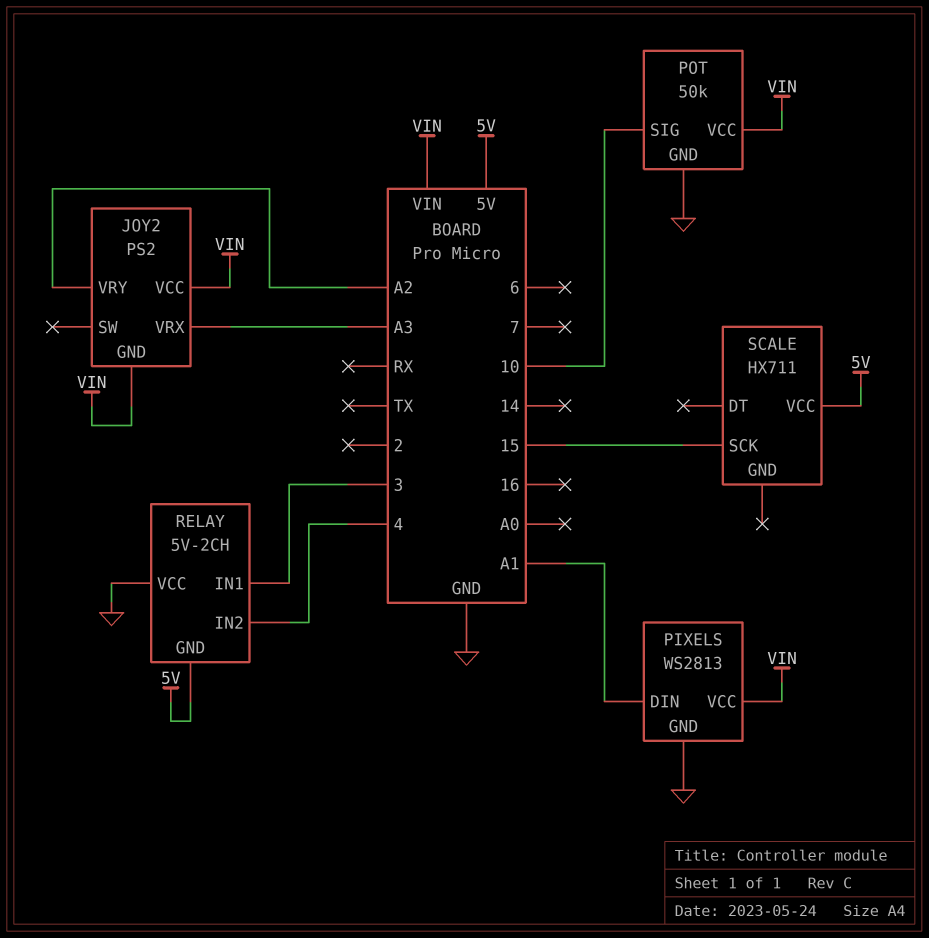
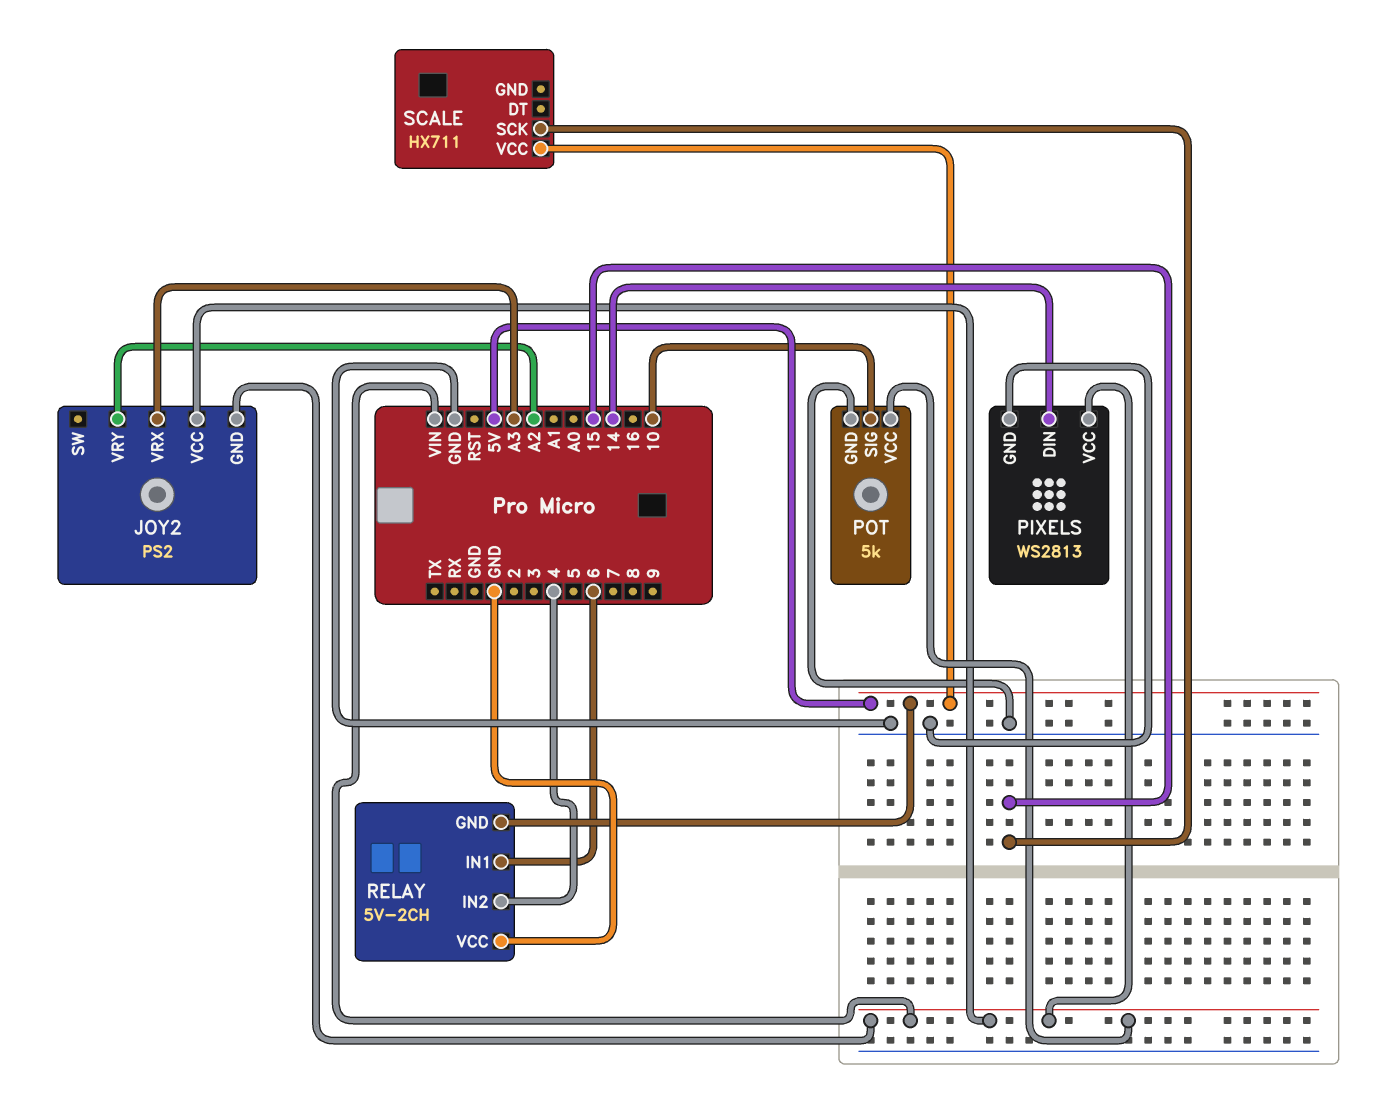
PIXELS pin DIN: A1 -> 14
POT: 50k -> 5k
RELAY pin IN1: 3 -> 6

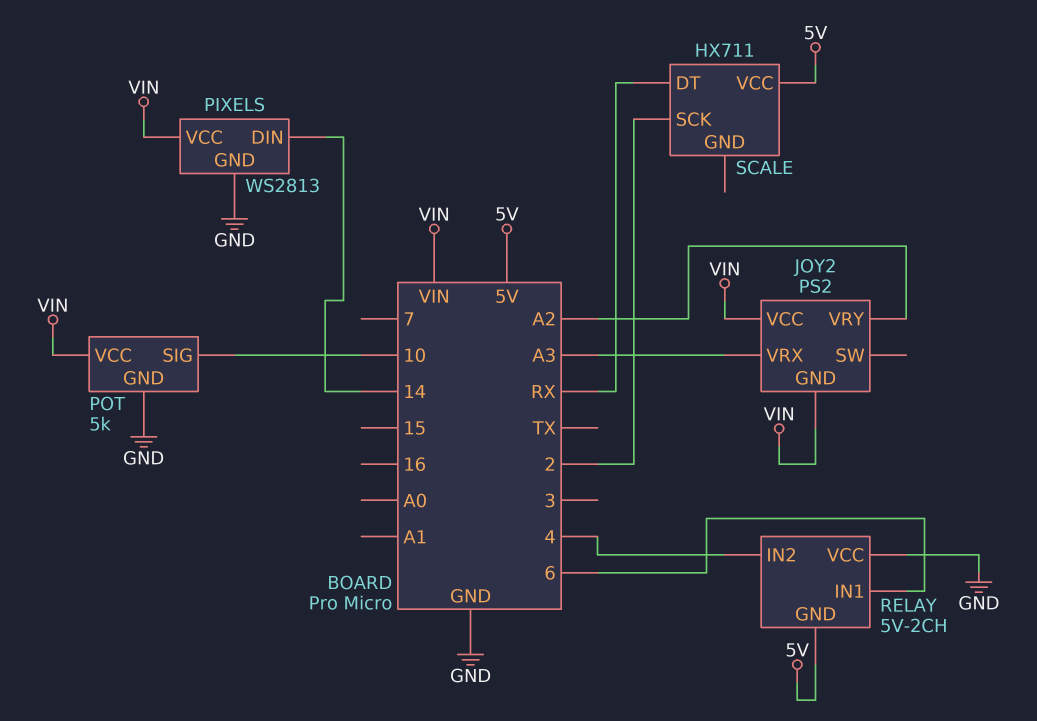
SCALE pin DT: none -> RX
SCALE pin SCK: 15 -> 2

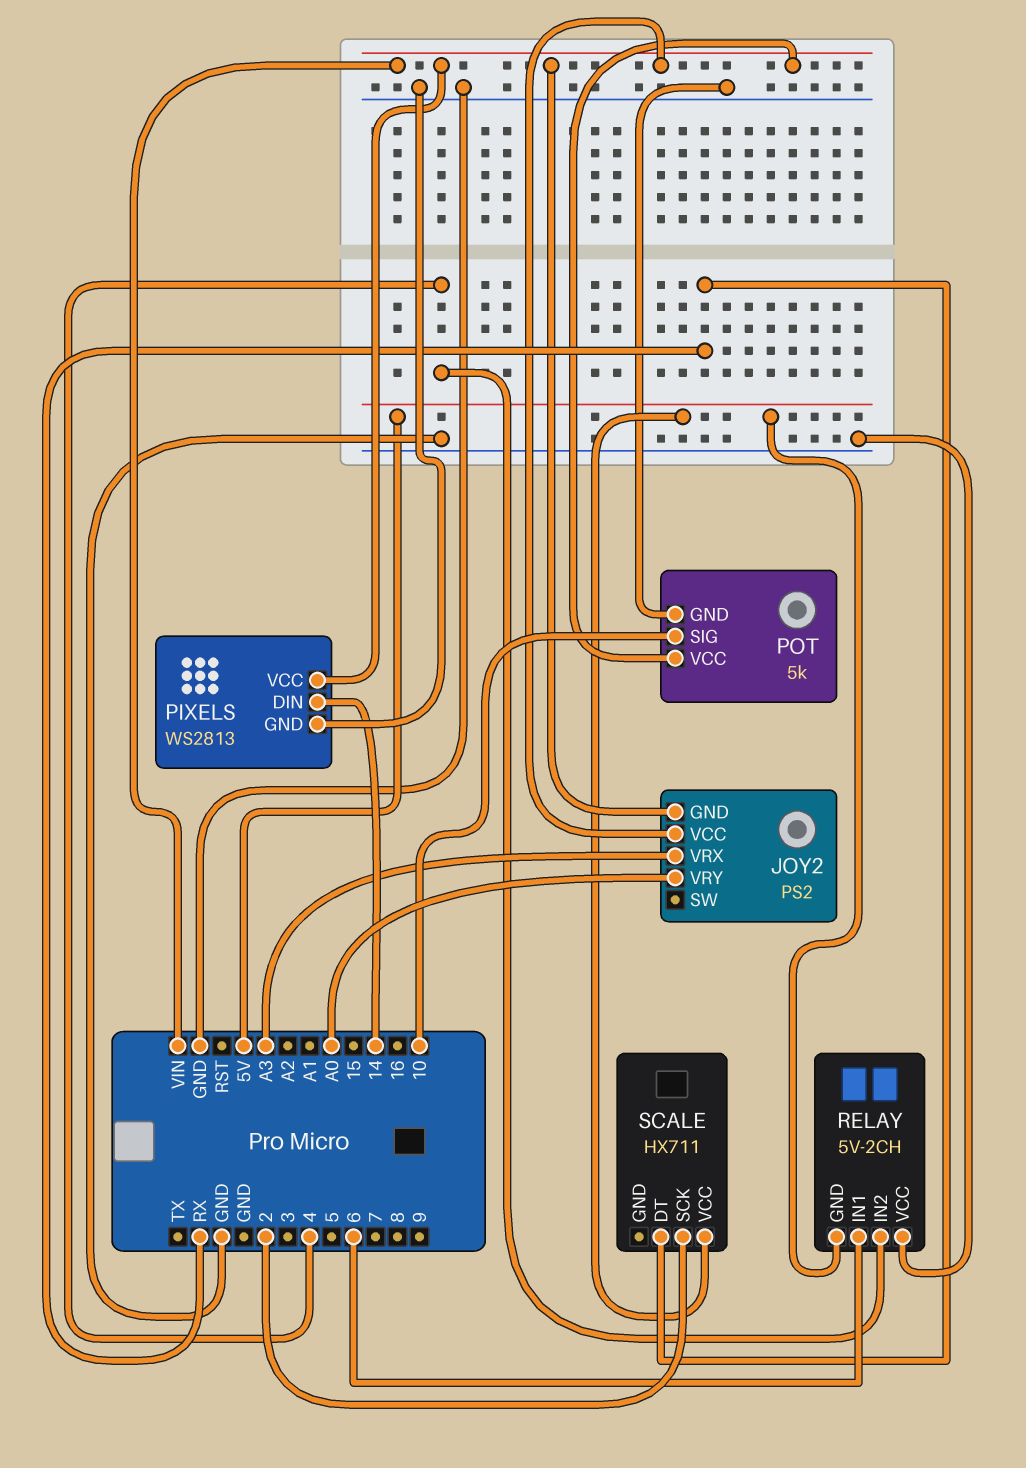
JOY2 pin VRY: A2 -> A0

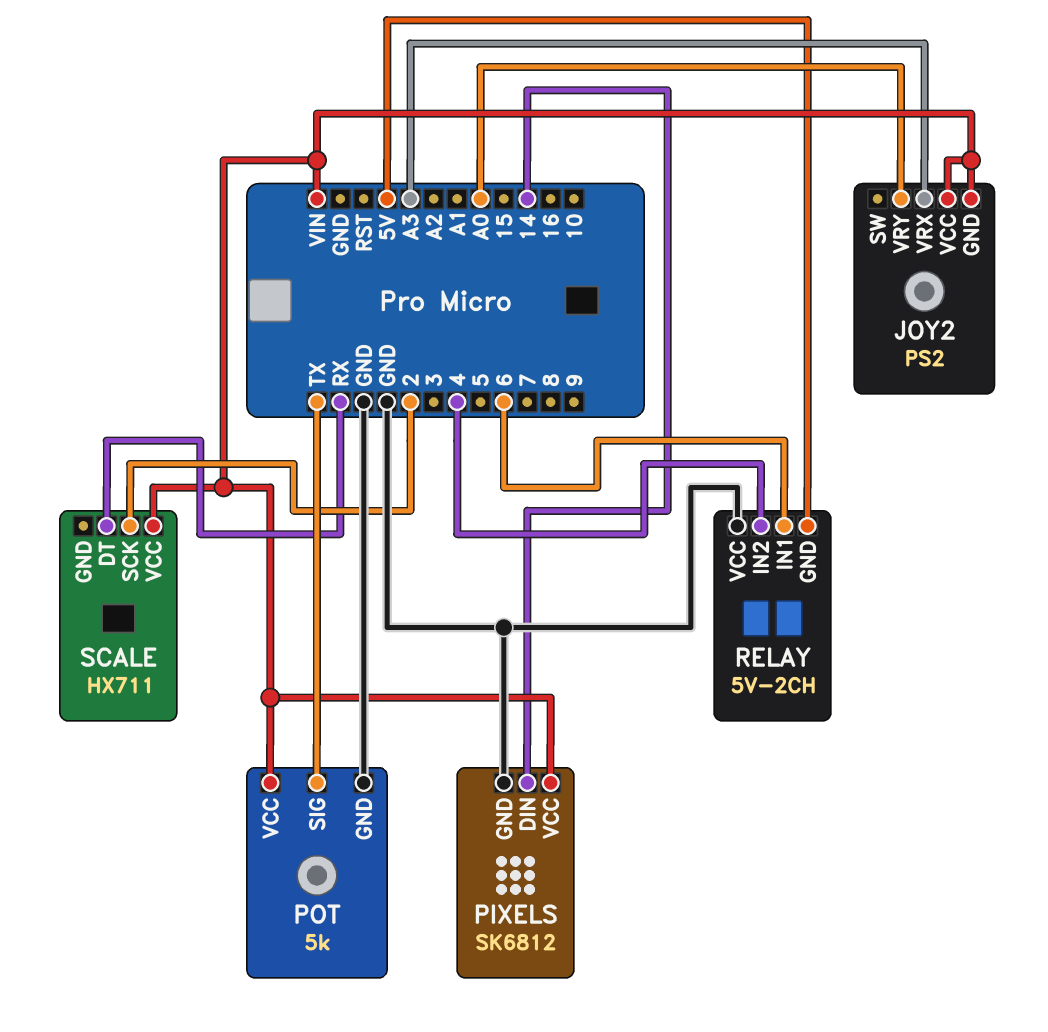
PIXELS: WS2813 -> SK6812
POT pin SIG: 10 -> TX
SCALE pin VCC: 5V -> VIN

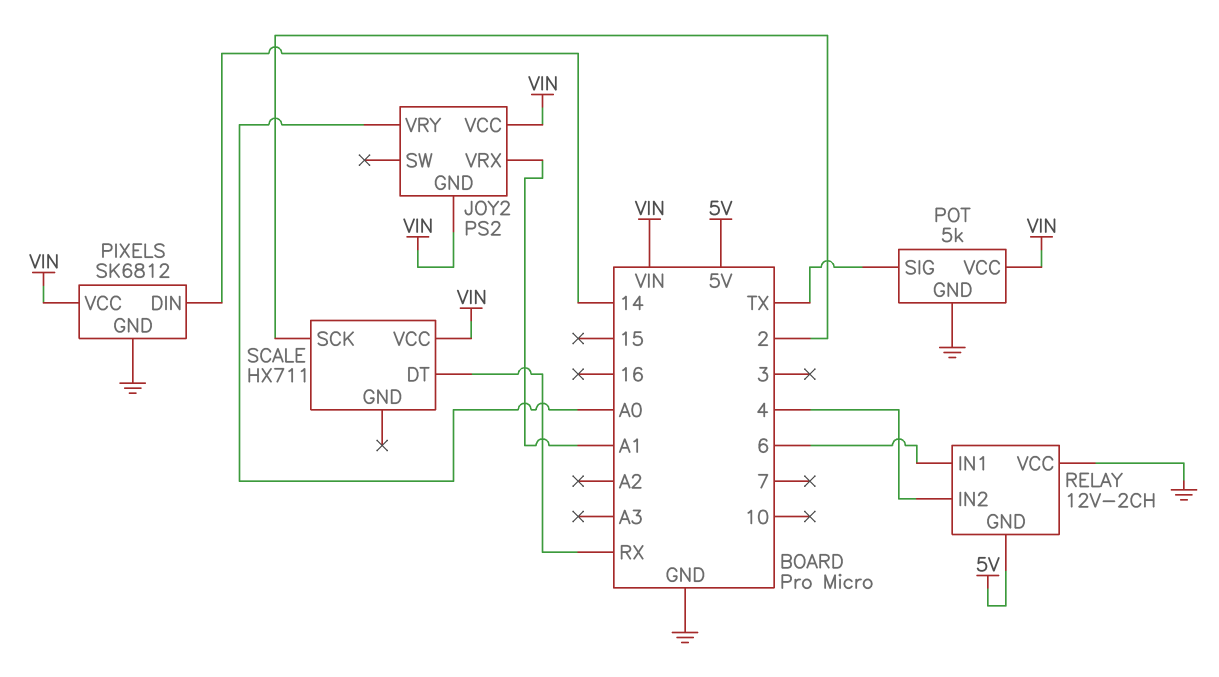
JOY2 pin VRX: A3 -> A1
RELAY: 5V-2CH -> 12V-2CH

